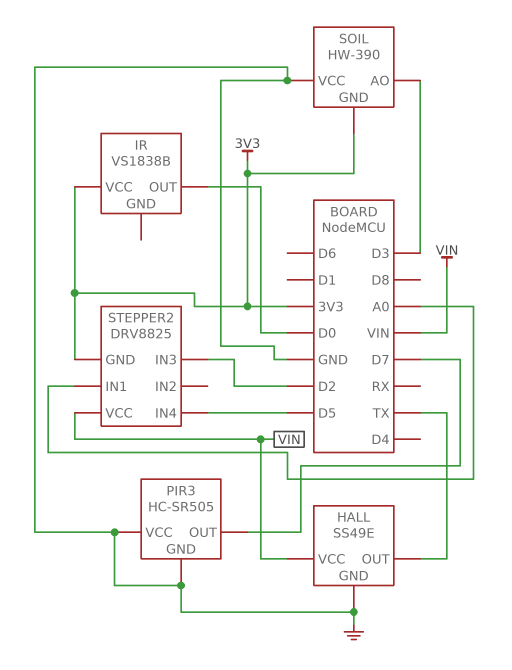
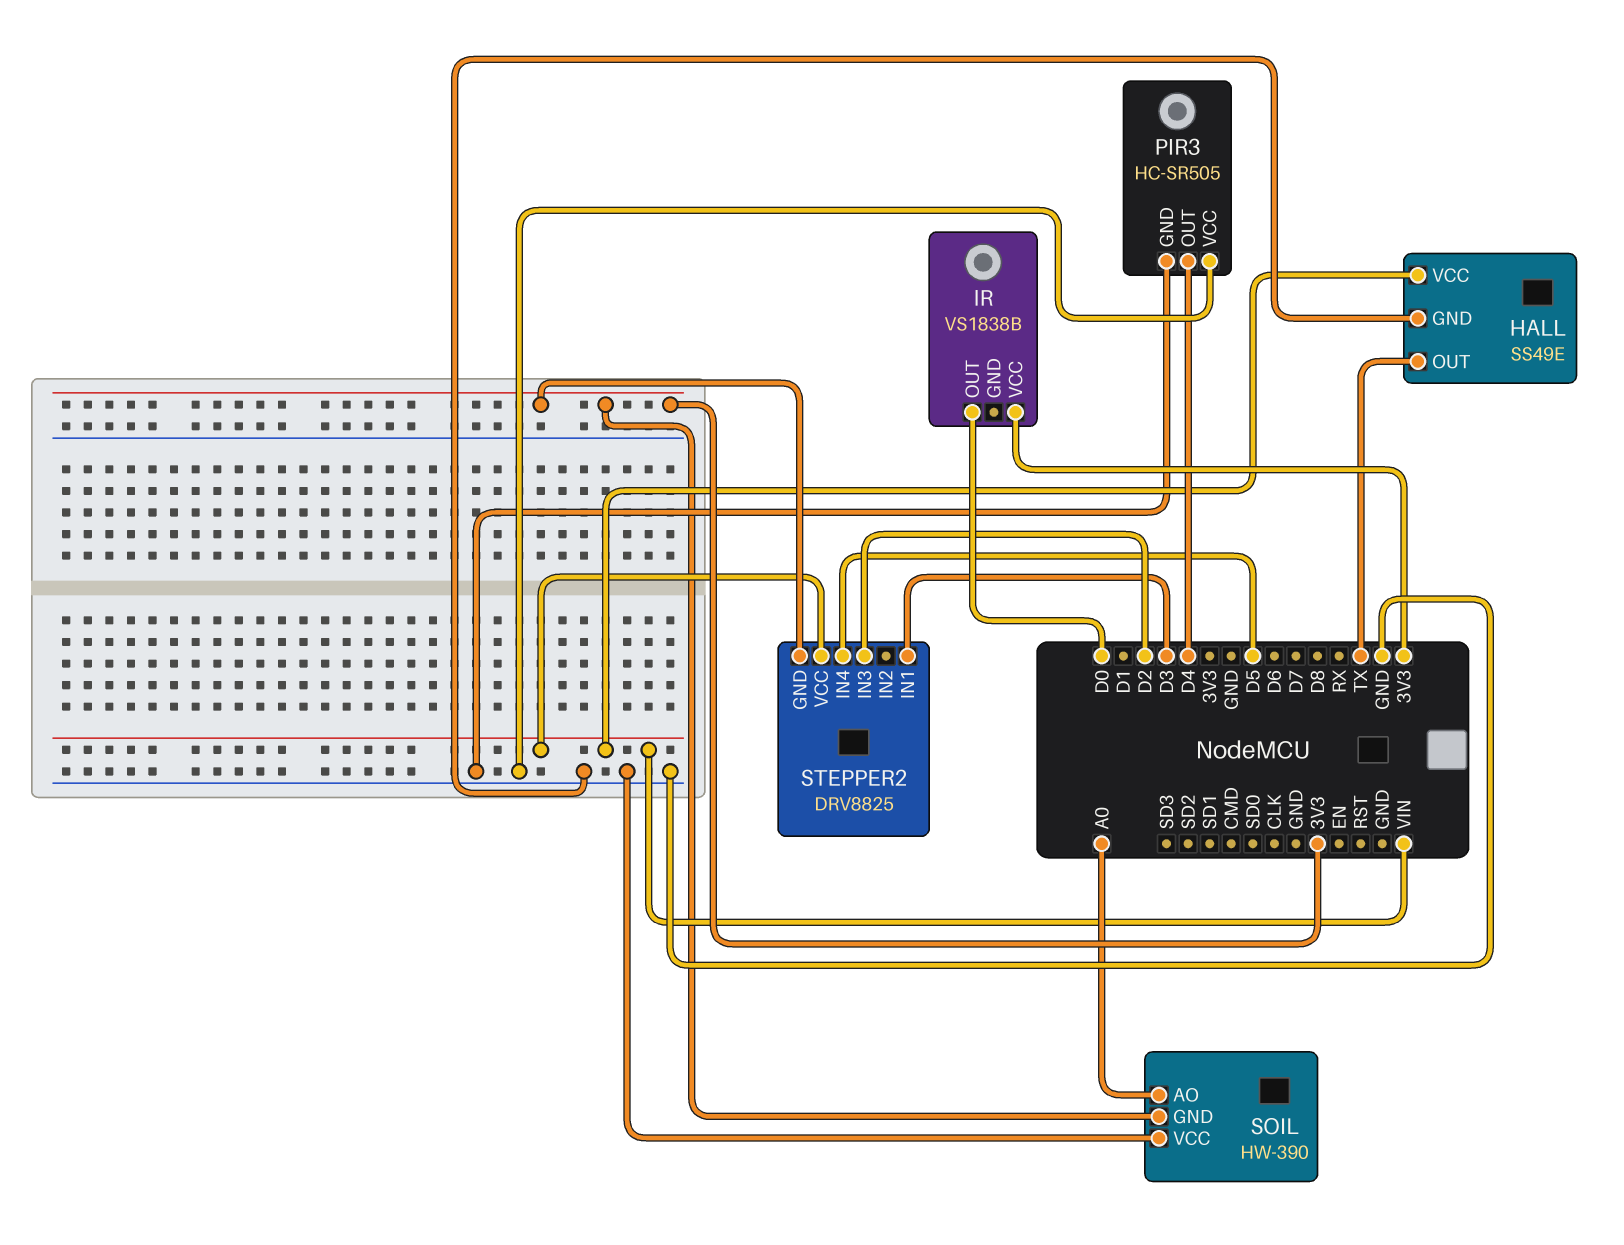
PIR3 pin OUT: D7 -> D4
SOIL pin AO: D3 -> A0
STEPPER2 pin IN1: A0 -> D3

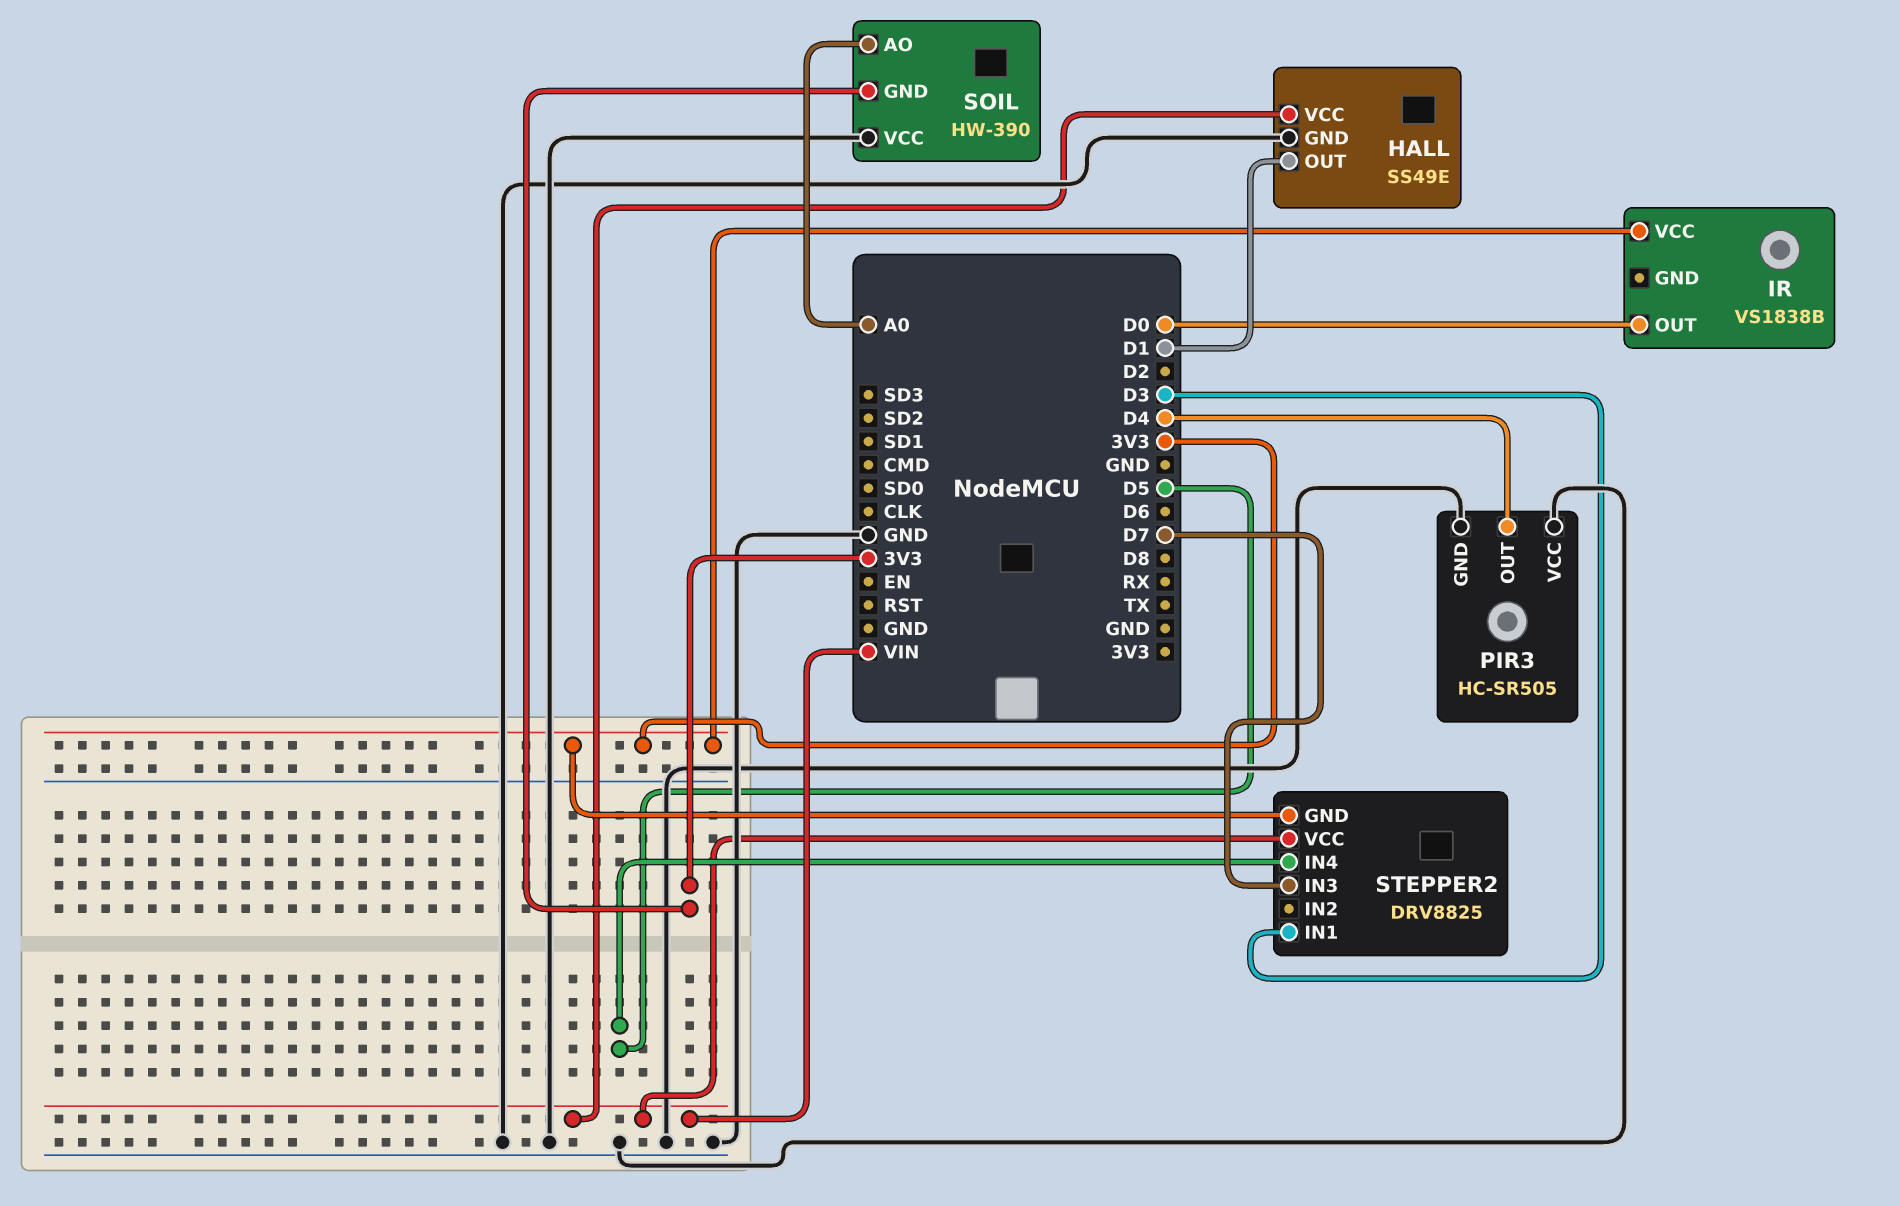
HALL pin OUT: TX -> D1
STEPPER2 pin IN3: D2 -> D7

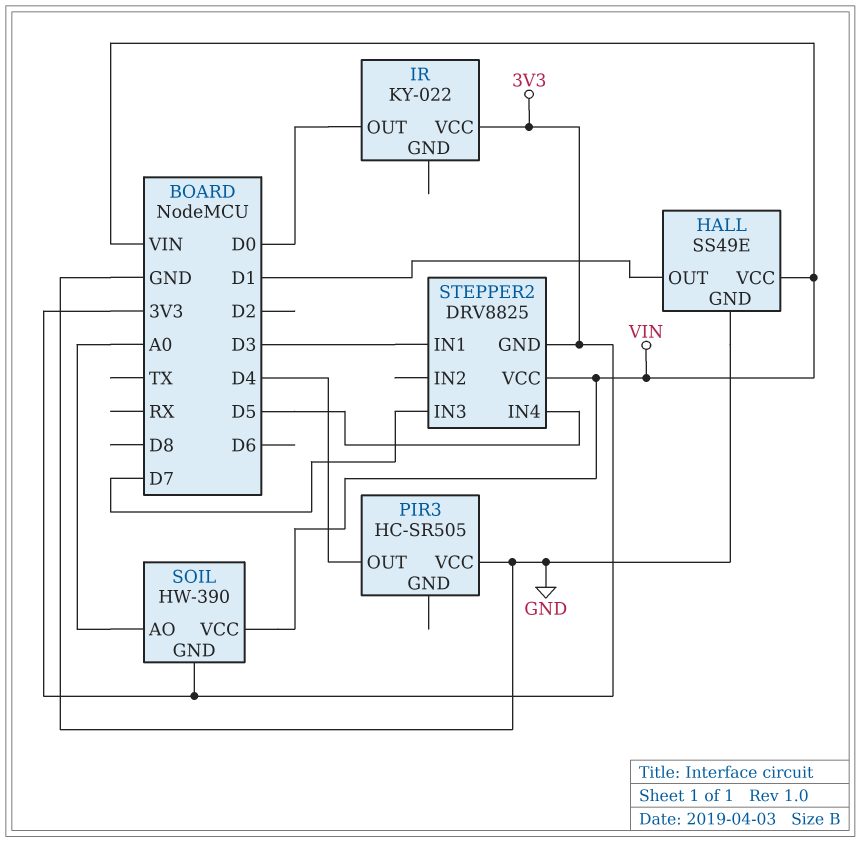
IR: VS1838B -> KY-022
PIR3 pin GND: GND -> none
SOIL pin VCC: GND -> VIN

